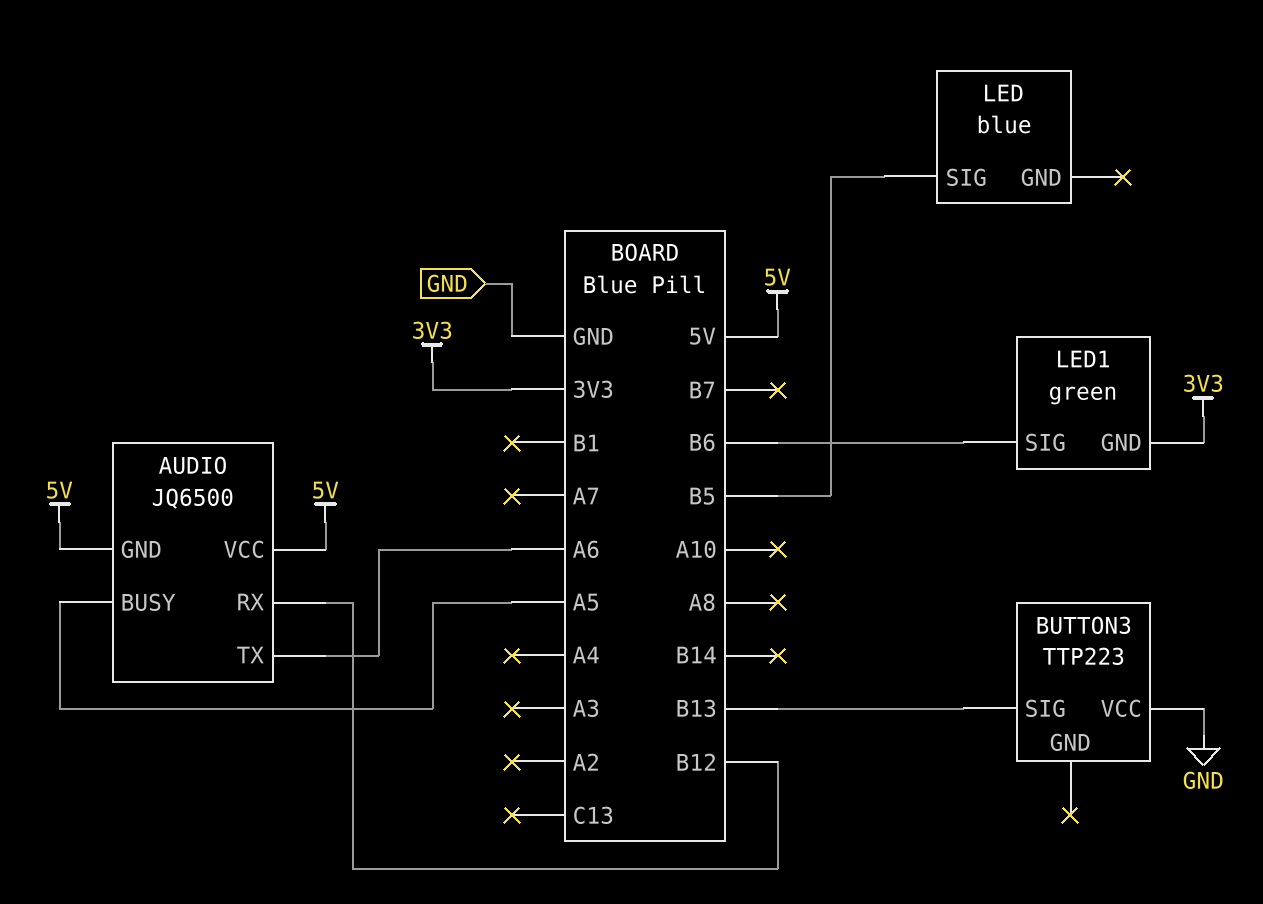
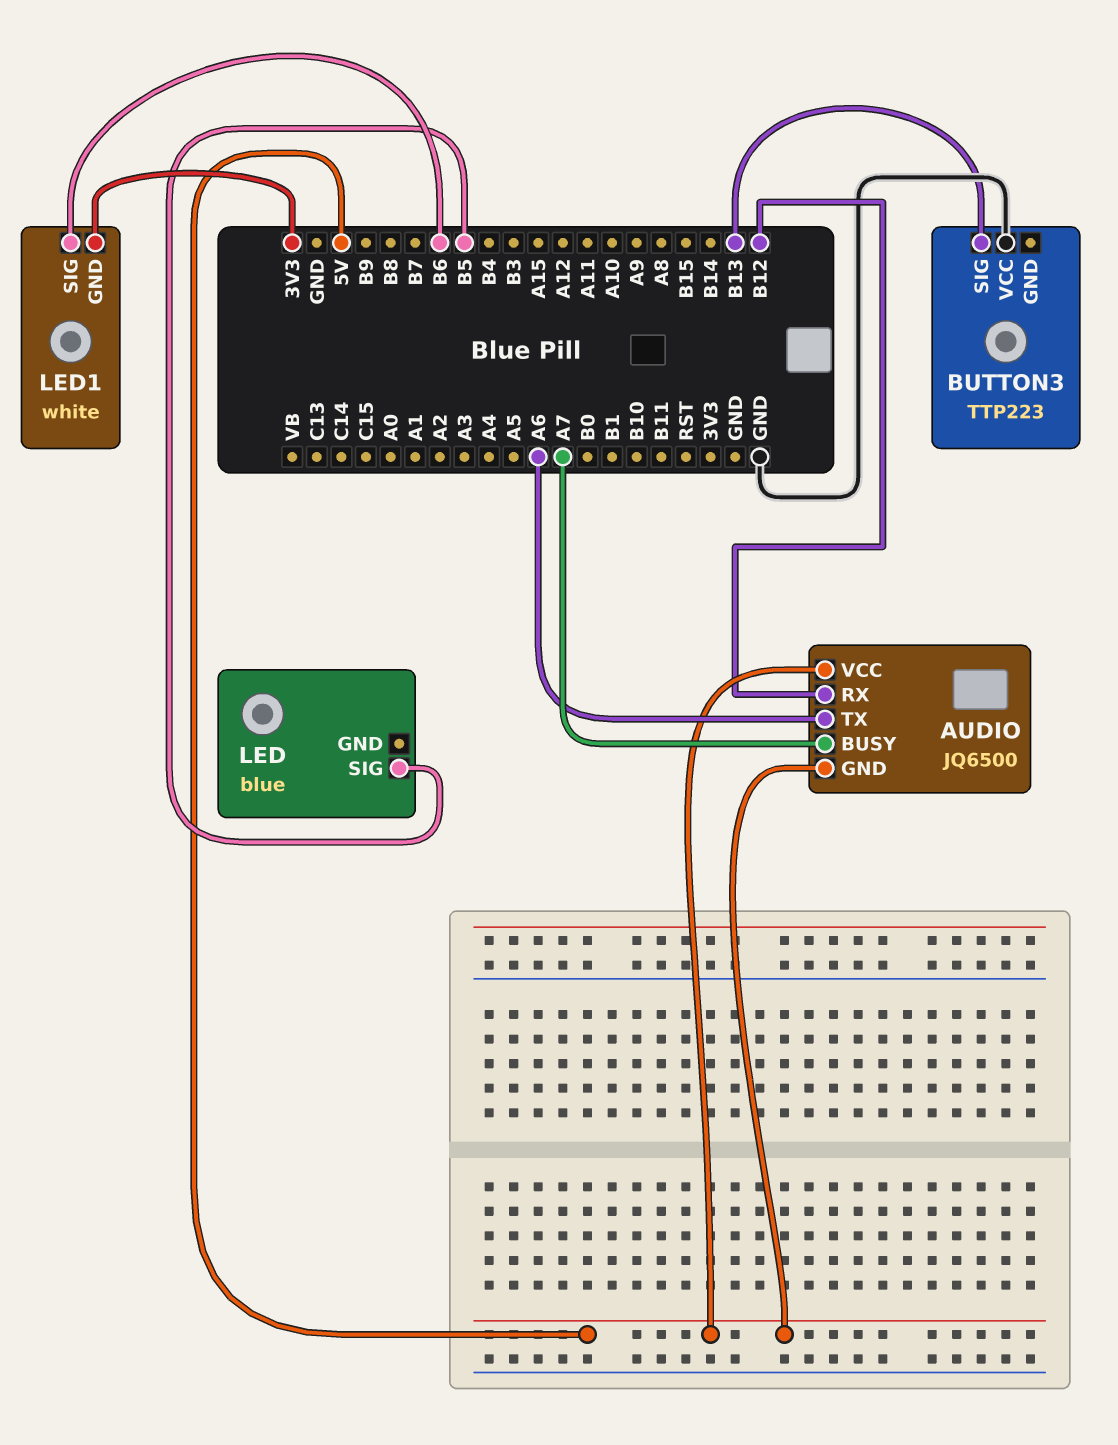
AUDIO pin BUSY: A5 -> A7
LED1: green -> white

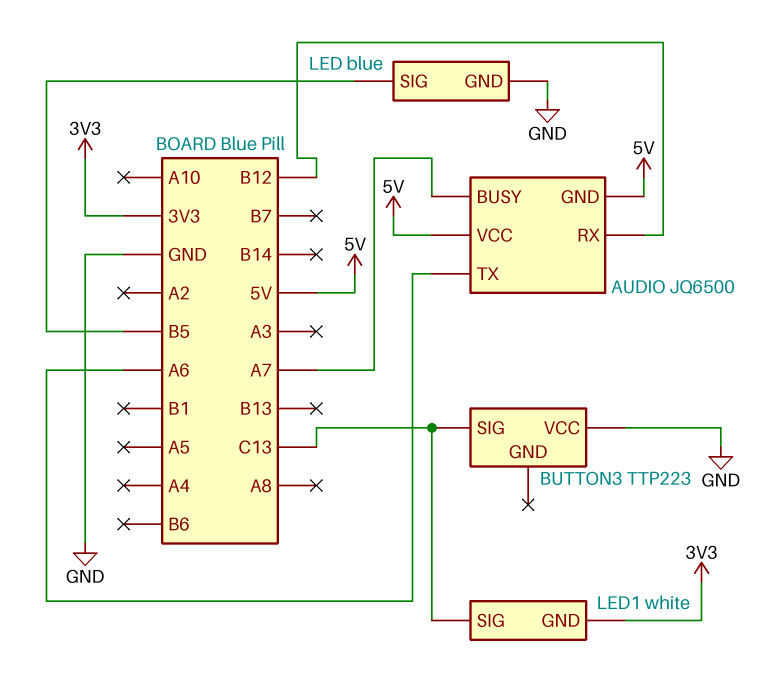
BUTTON3 pin SIG: B13 -> C13
LED pin GND: none -> GND
LED1 pin SIG: B6 -> C13

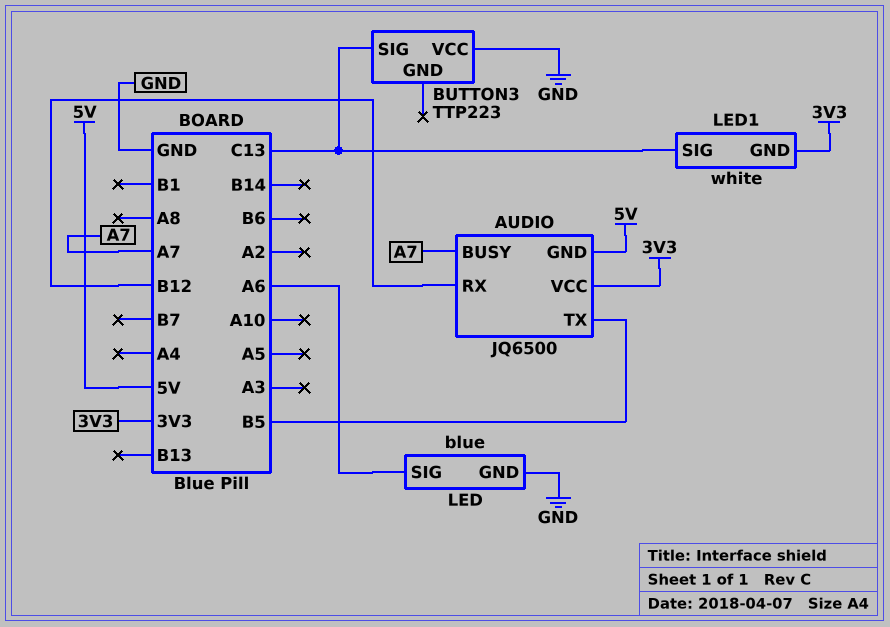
AUDIO pin TX: A6 -> B5
AUDIO pin VCC: 5V -> 3V3
LED pin SIG: B5 -> A6

